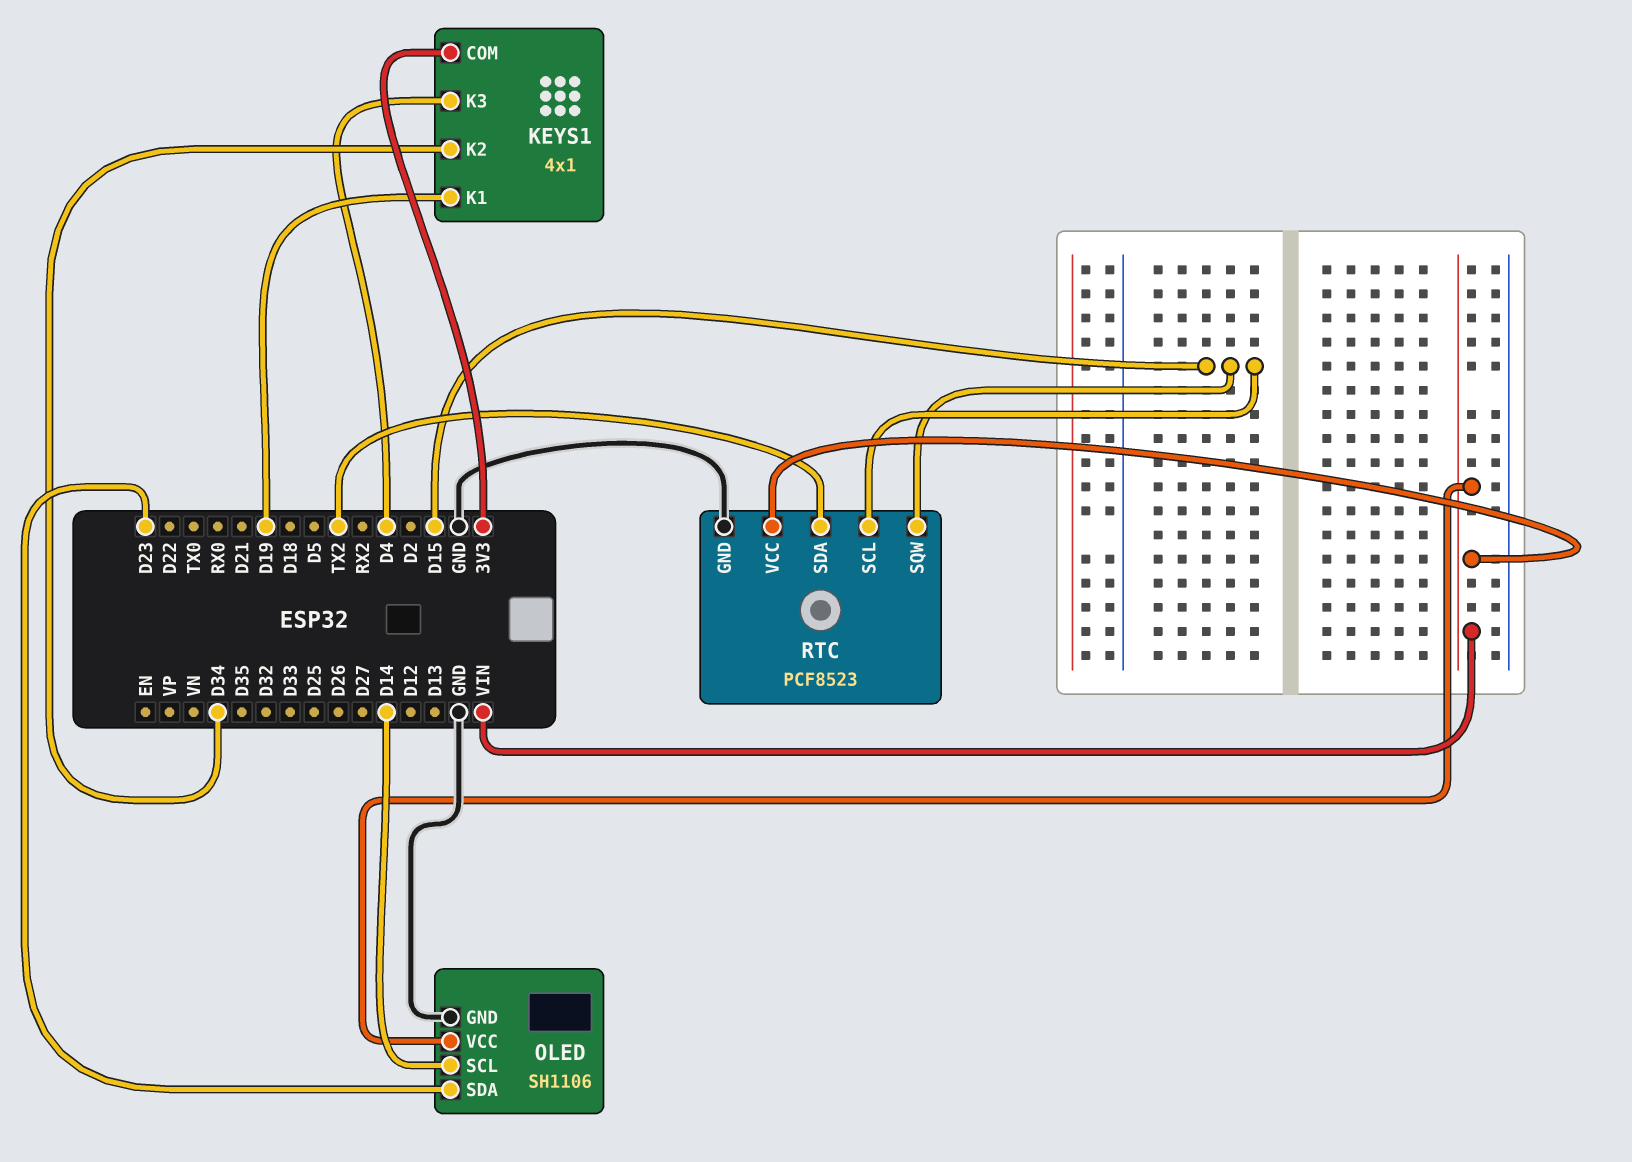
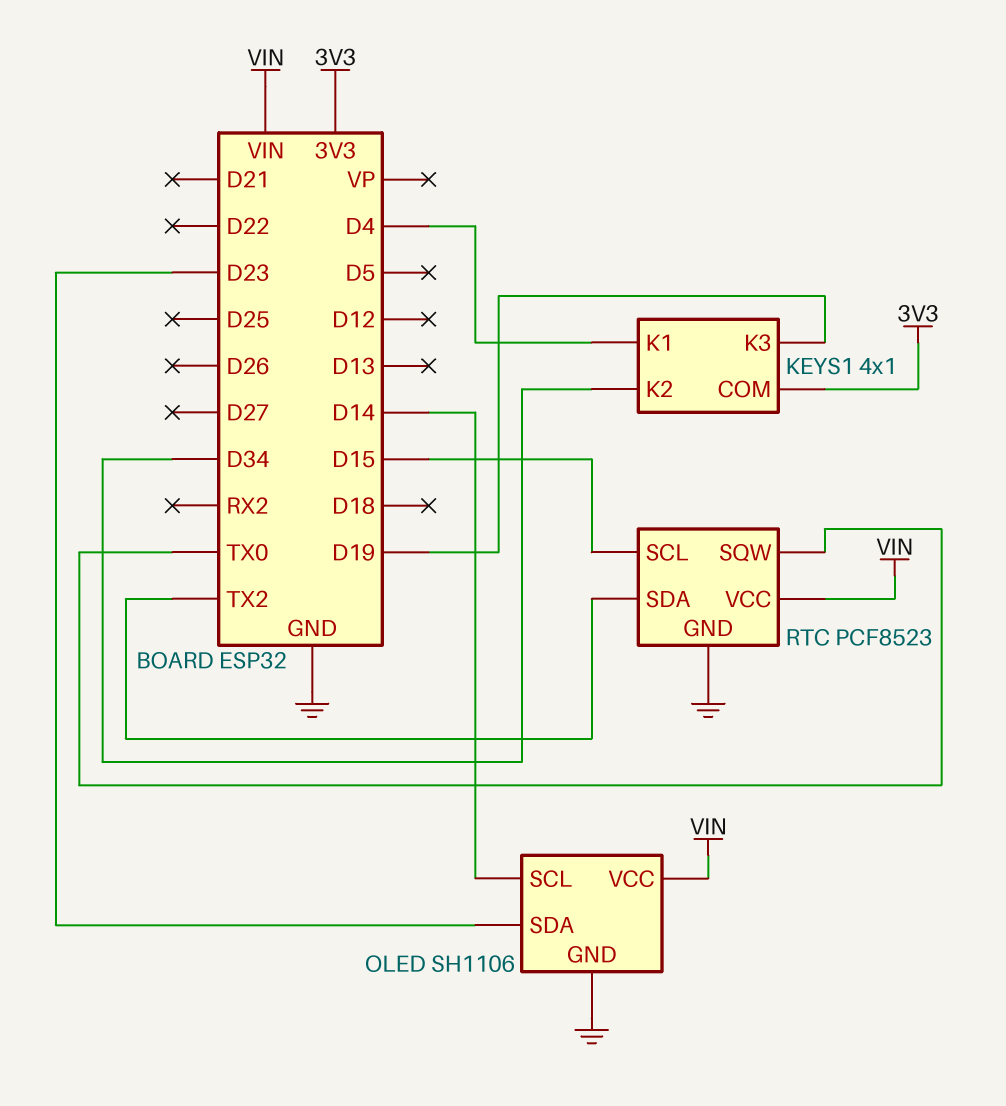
KEYS1 pin K1: D19 -> D4
KEYS1 pin K3: D4 -> D19
RTC pin SQW: D15 -> TX0

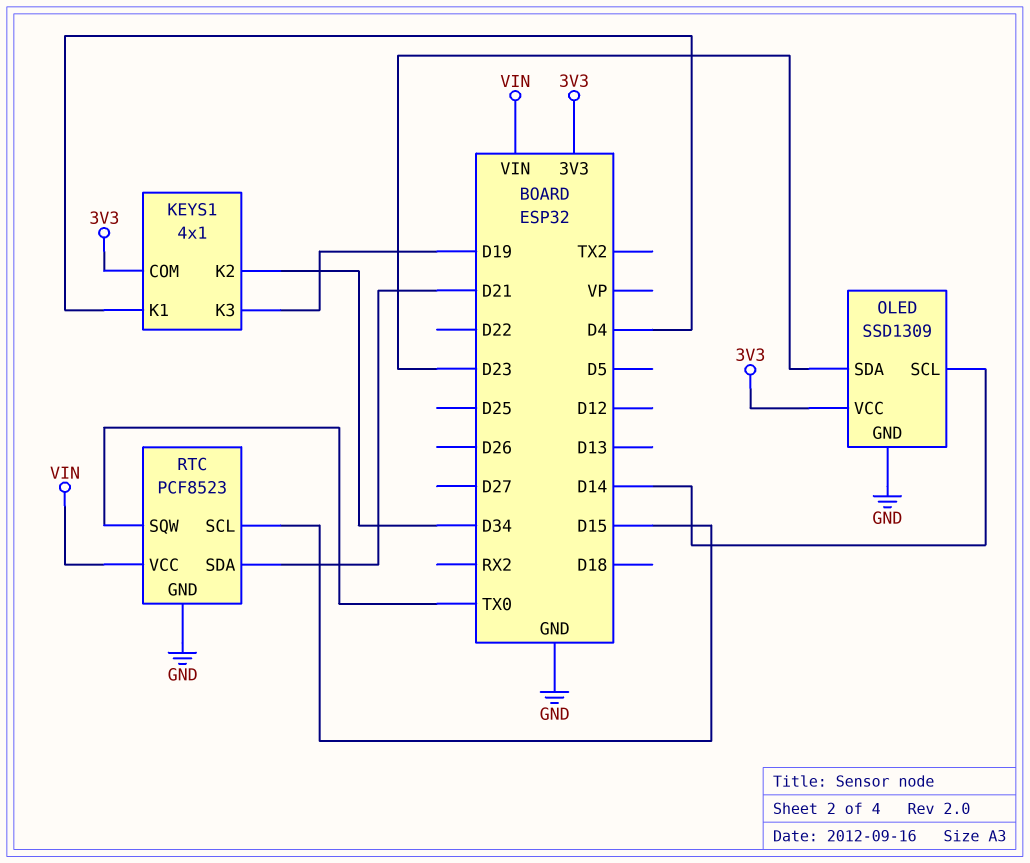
OLED: SH1106 -> SSD1309
OLED pin VCC: VIN -> 3V3
RTC pin SDA: TX2 -> D21

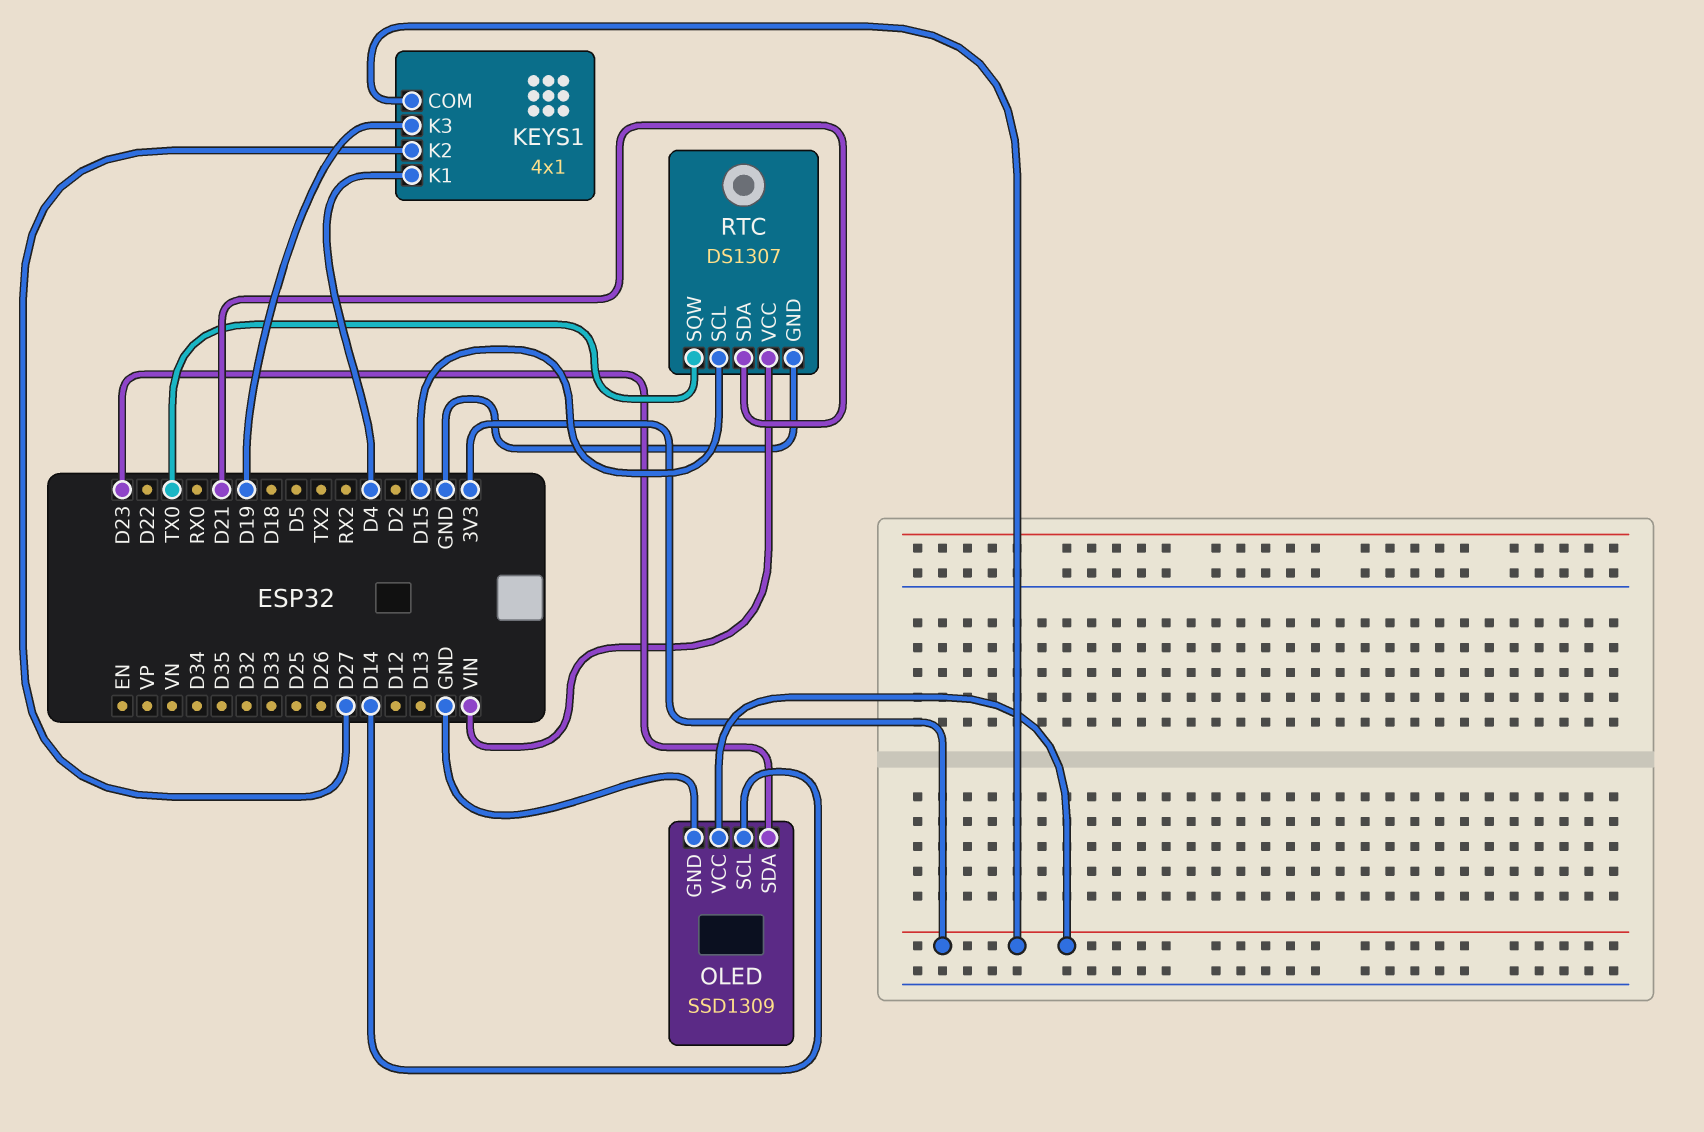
KEYS1 pin K2: D34 -> D27
RTC: PCF8523 -> DS1307

